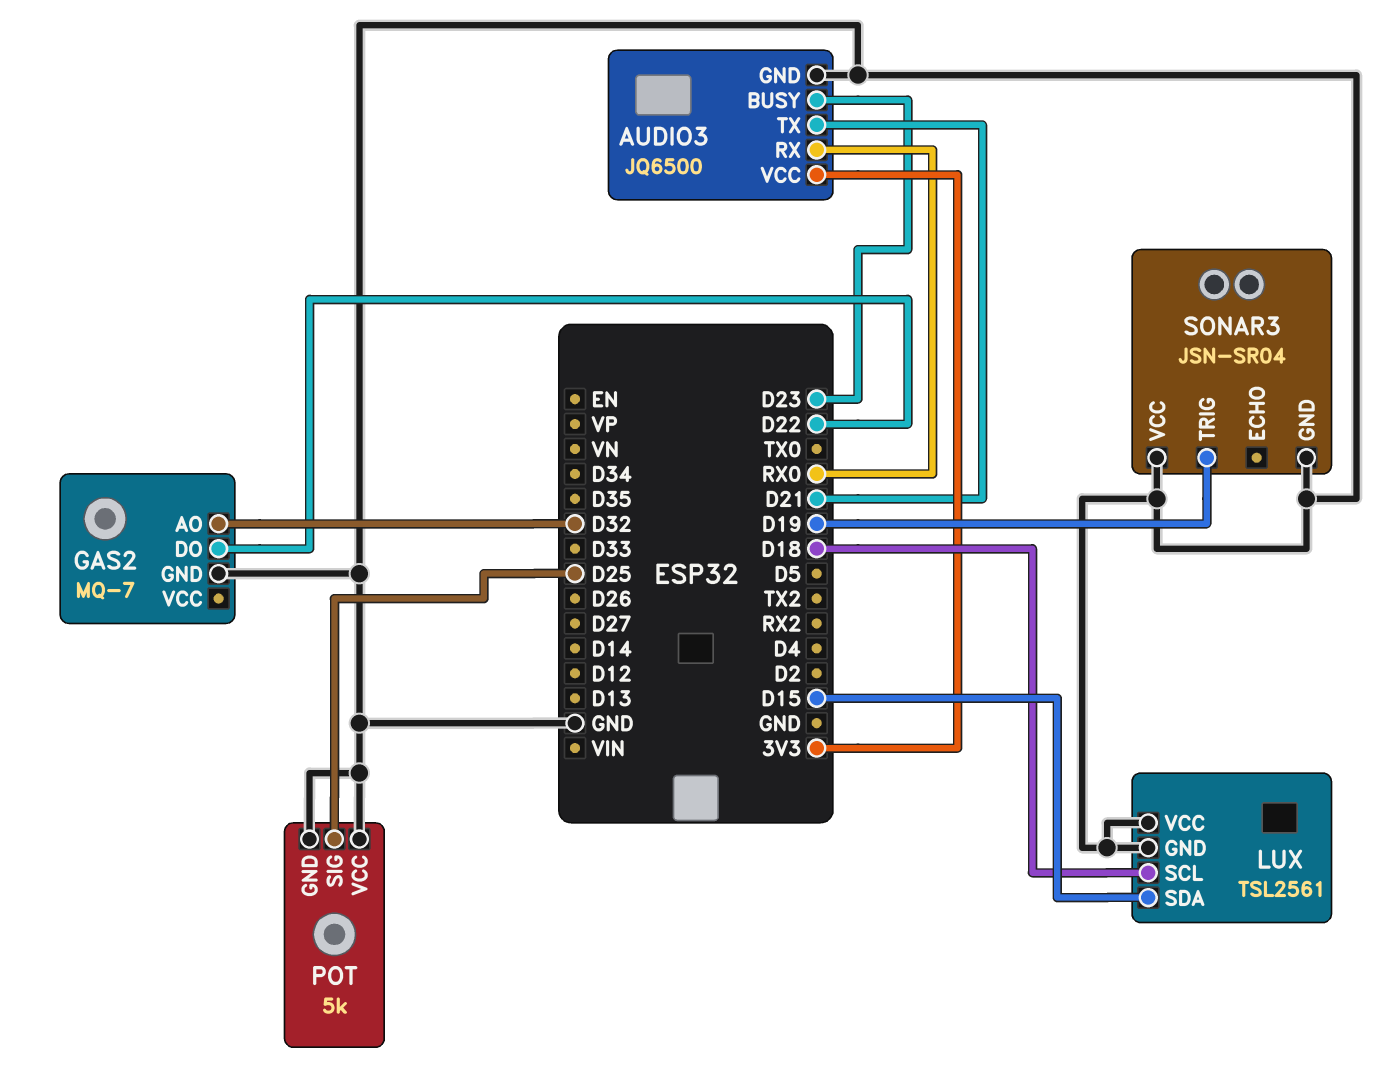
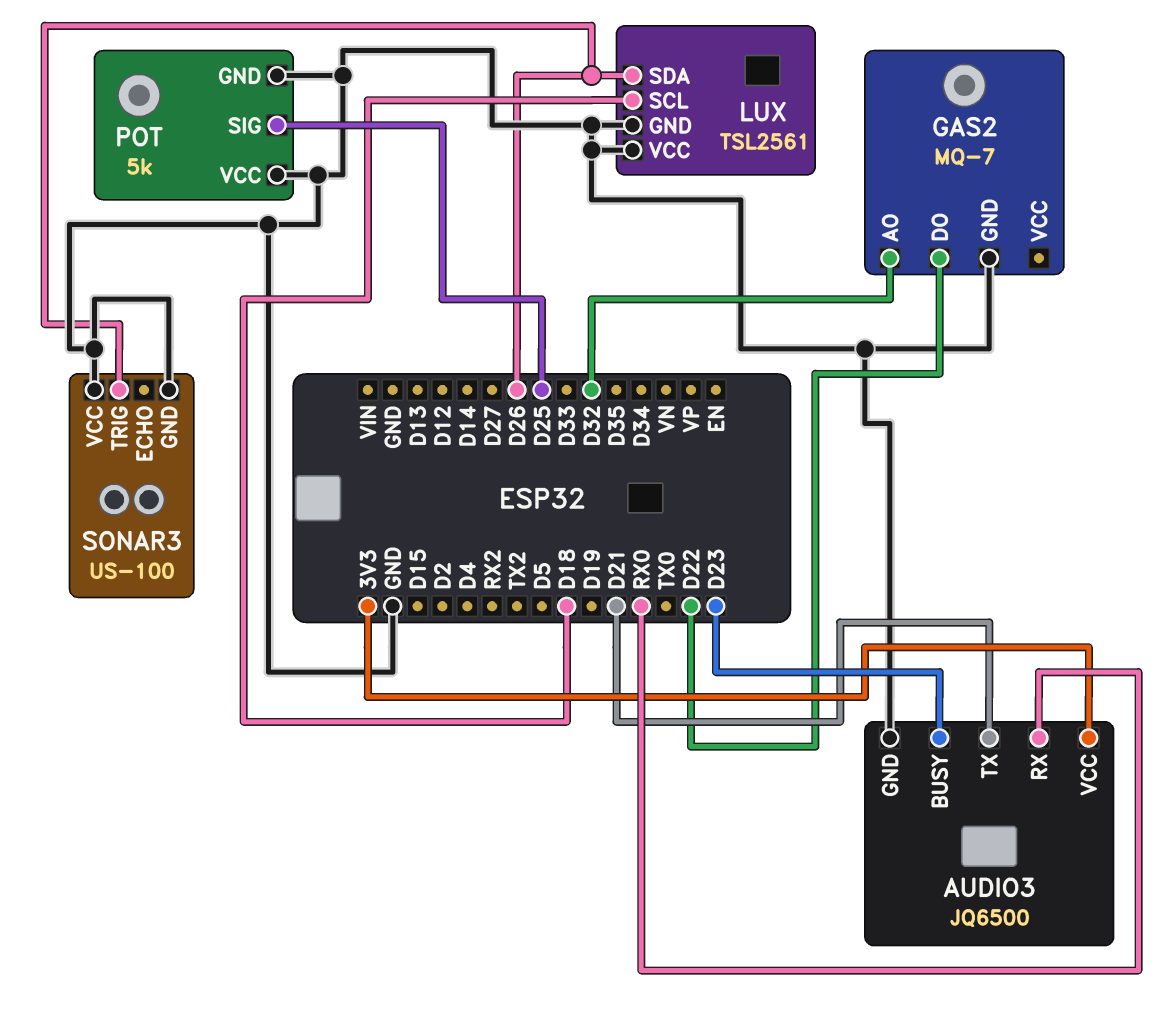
LUX pin SDA: D15 -> D26
SONAR3: JSN-SR04 -> US-100
SONAR3 pin TRIG: D19 -> D26

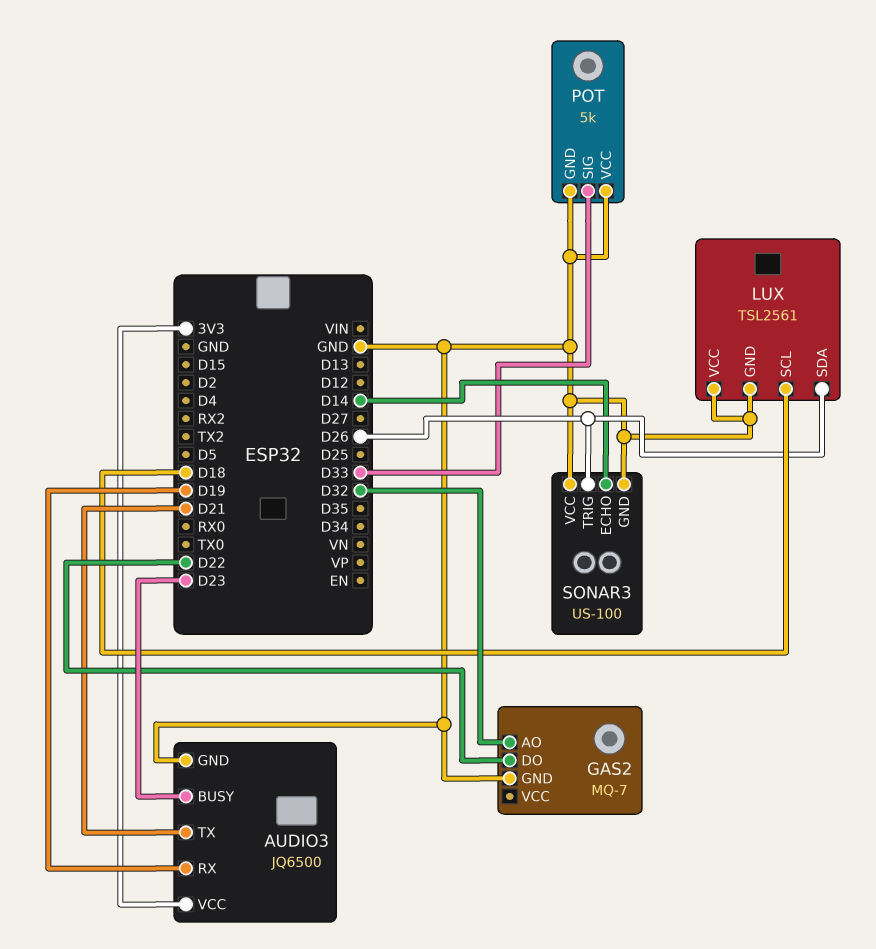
AUDIO3 pin RX: RX0 -> D19
POT pin SIG: D25 -> D33
SONAR3 pin ECHO: none -> D14

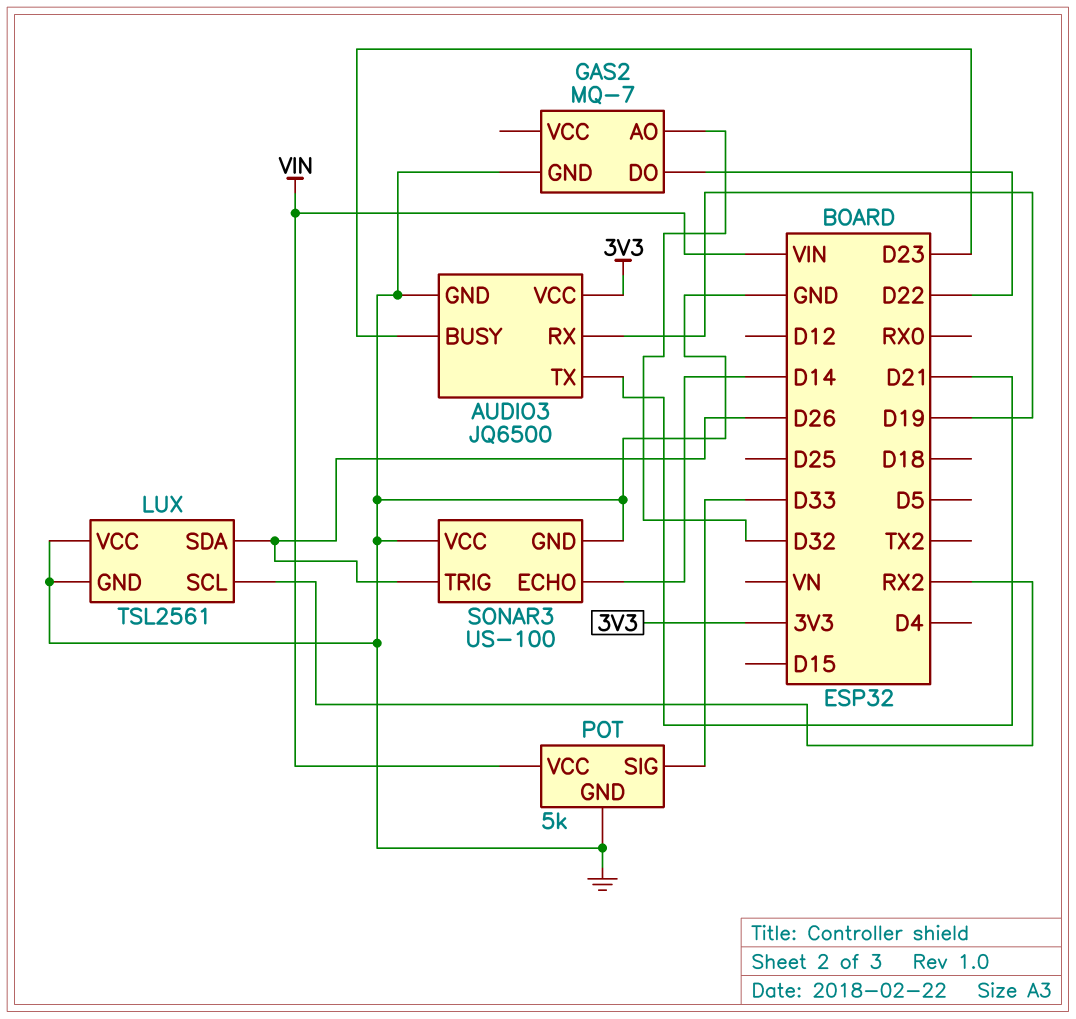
LUX pin SCL: D18 -> RX2
POT pin VCC: GND -> VIN

